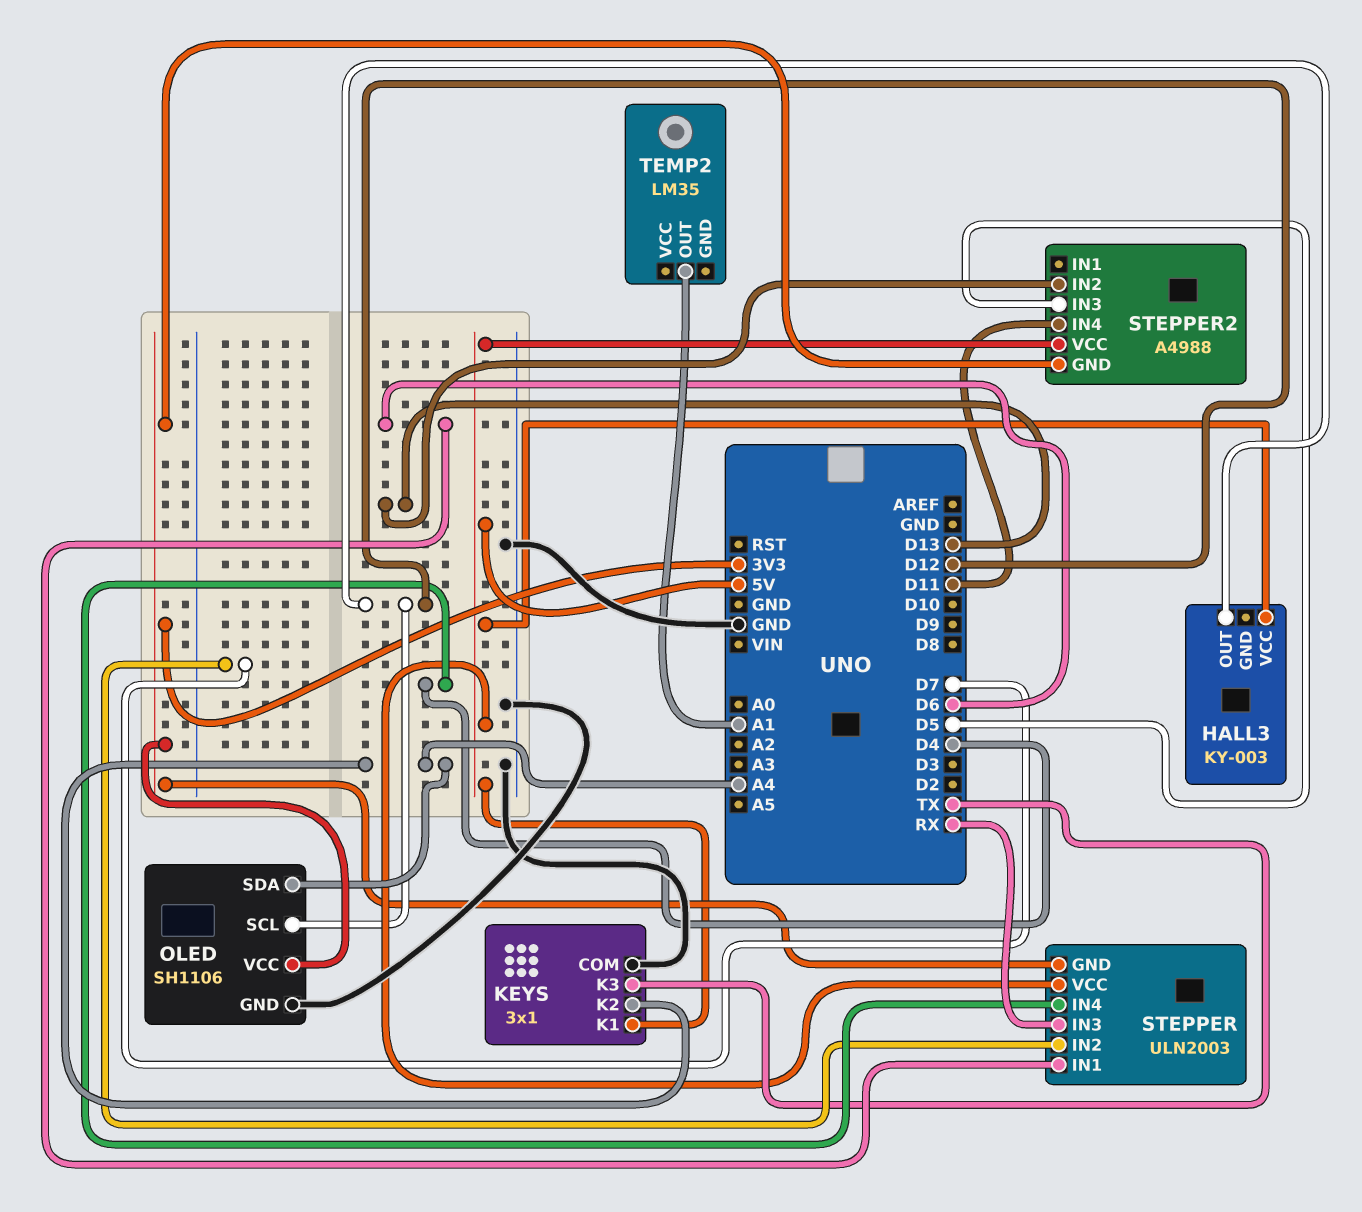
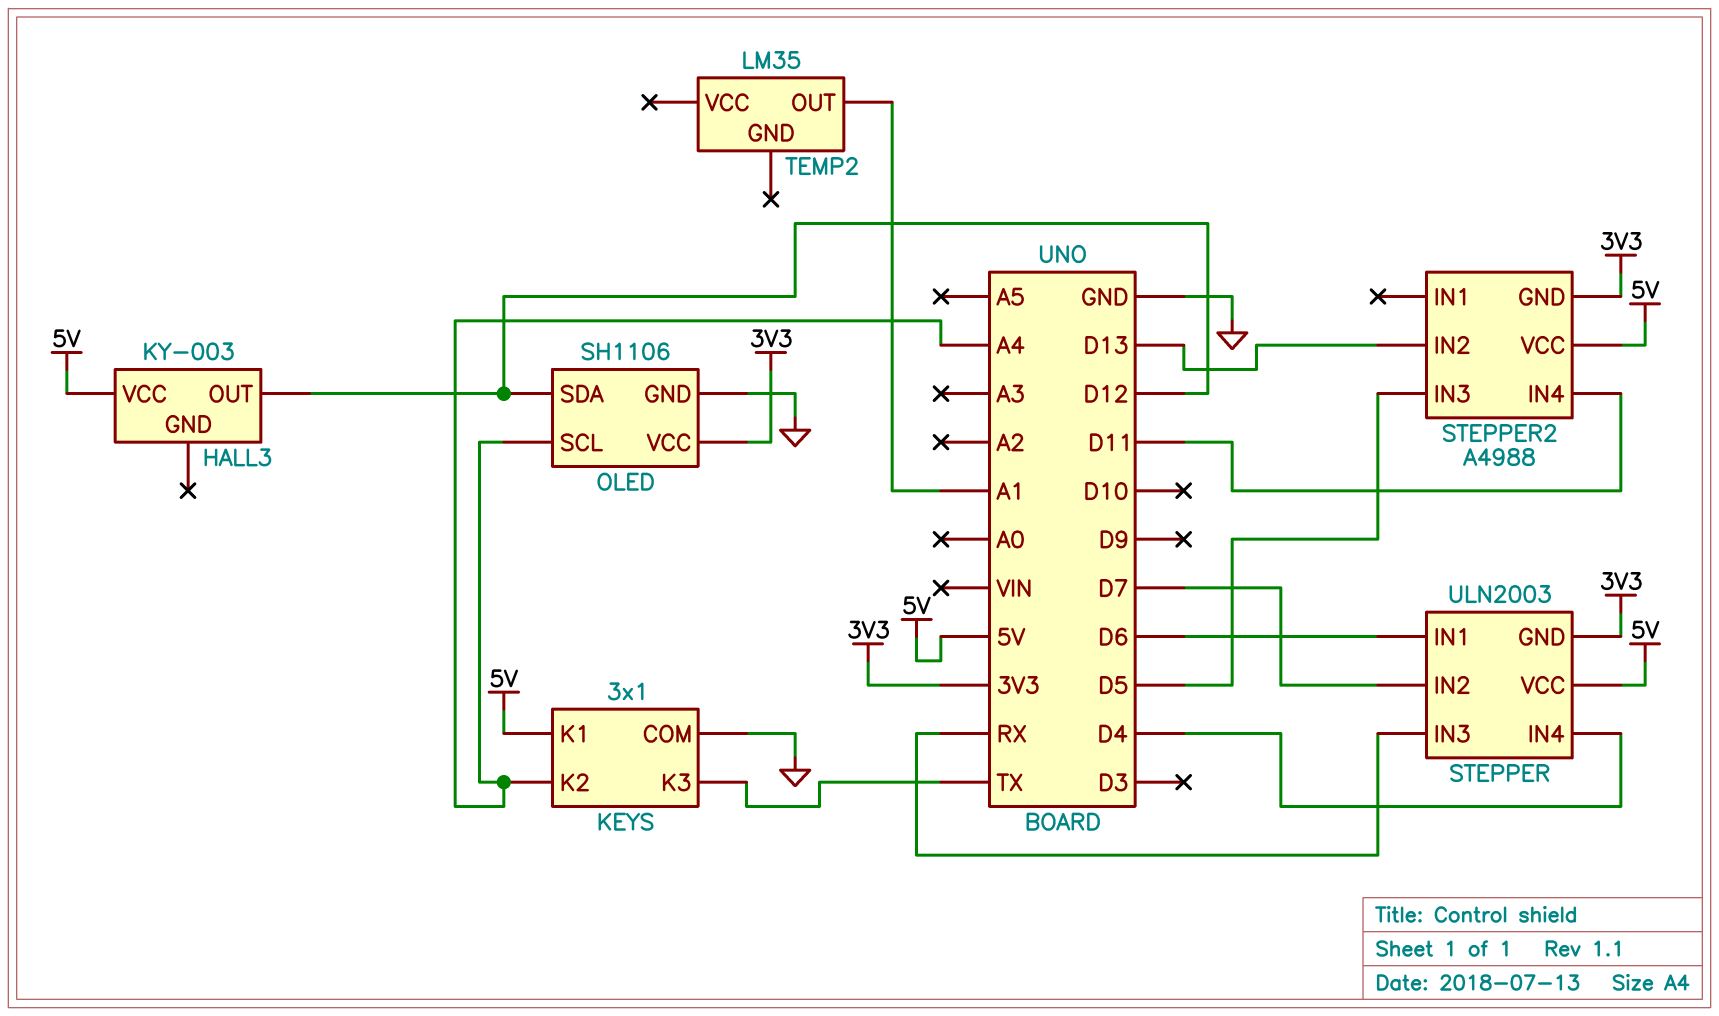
OLED pin SCL: D12 -> A4
OLED pin SDA: A4 -> D12

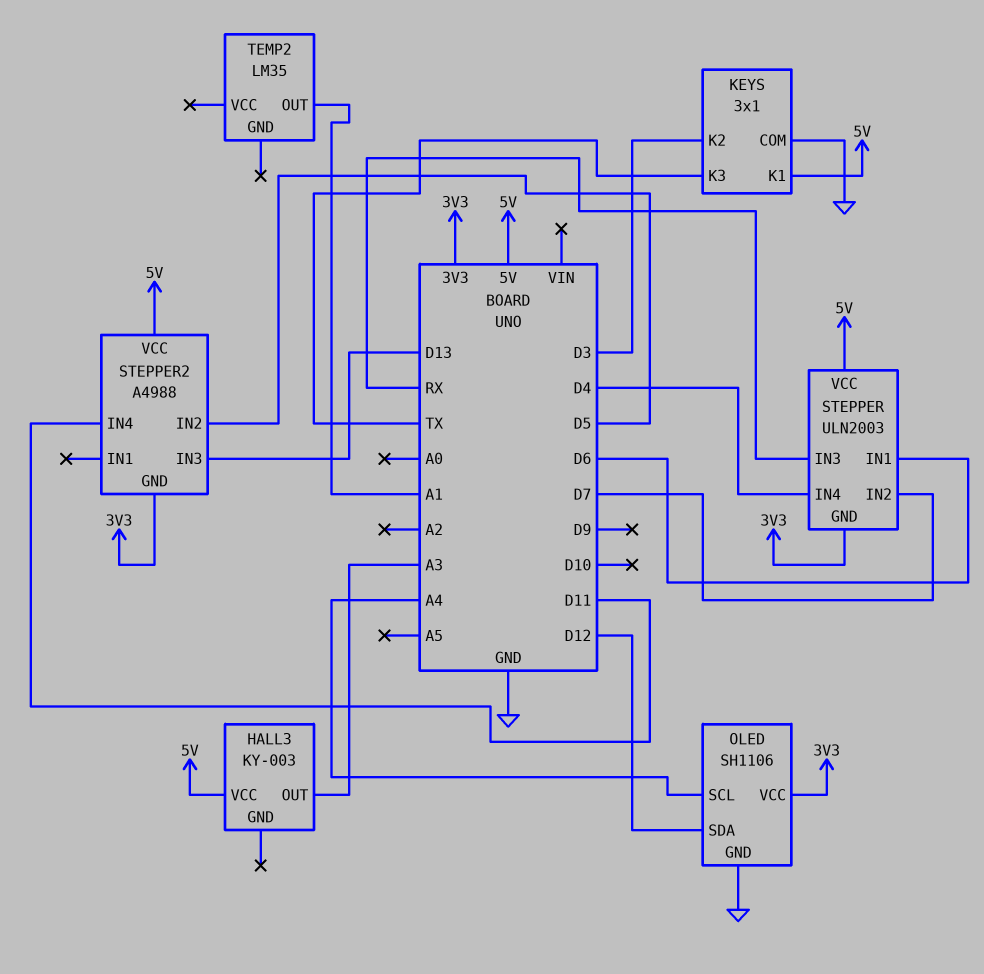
HALL3 pin OUT: D12 -> A3
KEYS pin K2: A4 -> D3
STEPPER2 pin IN2: D13 -> D5
STEPPER2 pin IN3: D5 -> D13

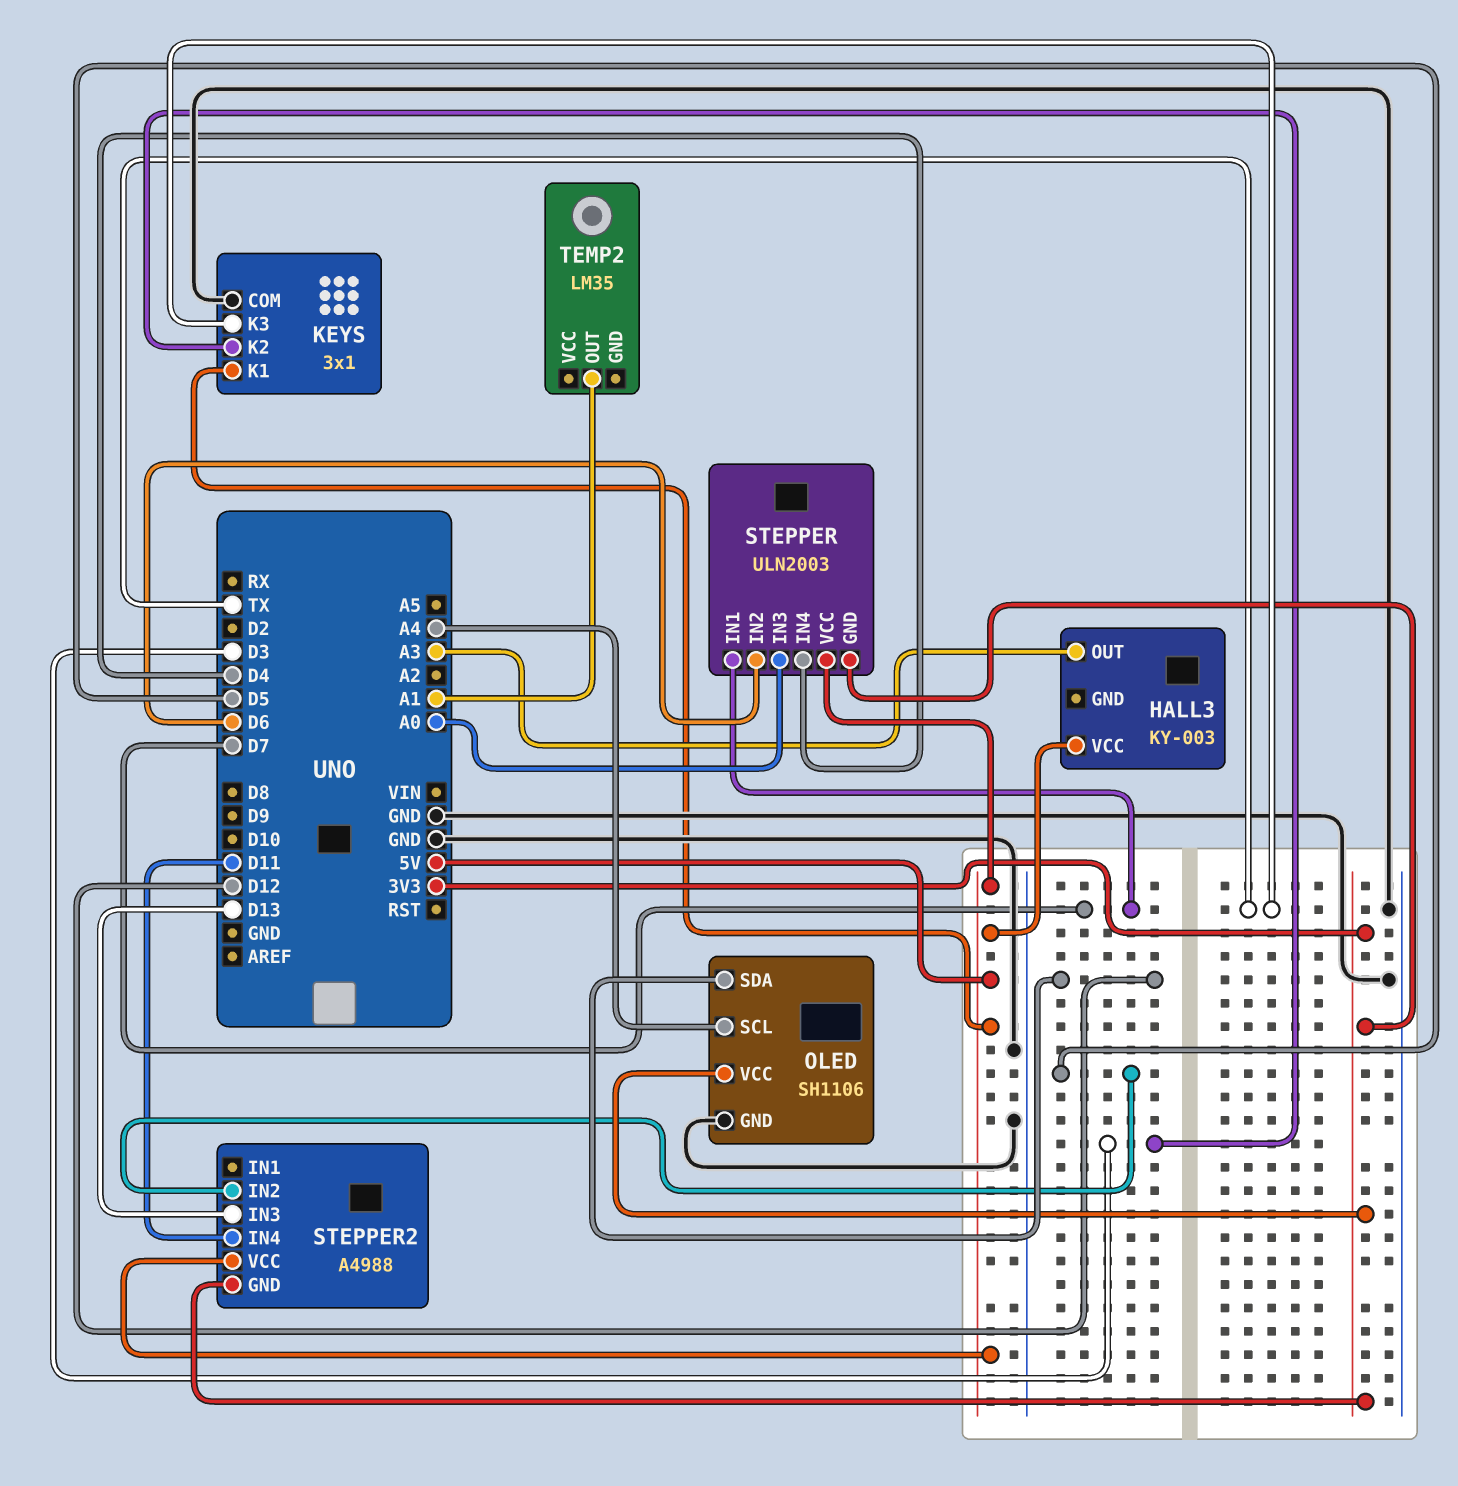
STEPPER pin IN1: D6 -> D7
STEPPER pin IN2: D7 -> D6
STEPPER pin IN3: RX -> A0

